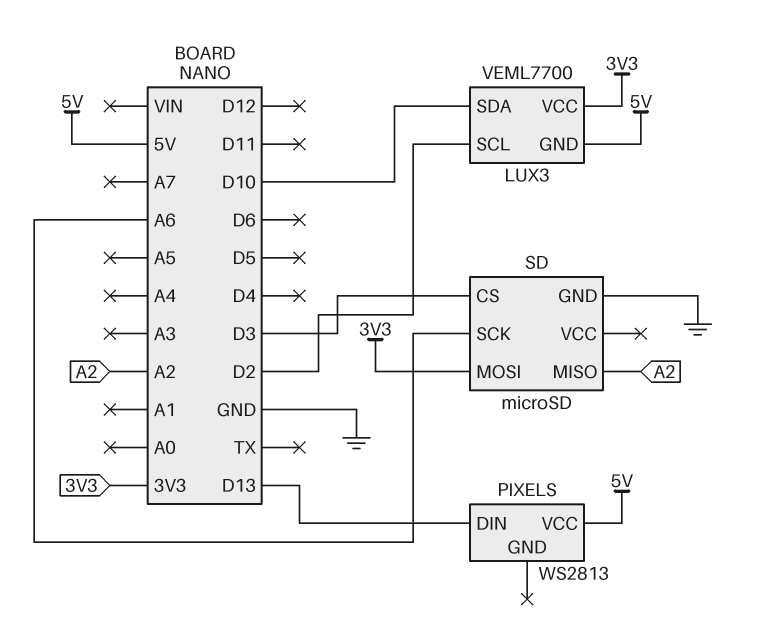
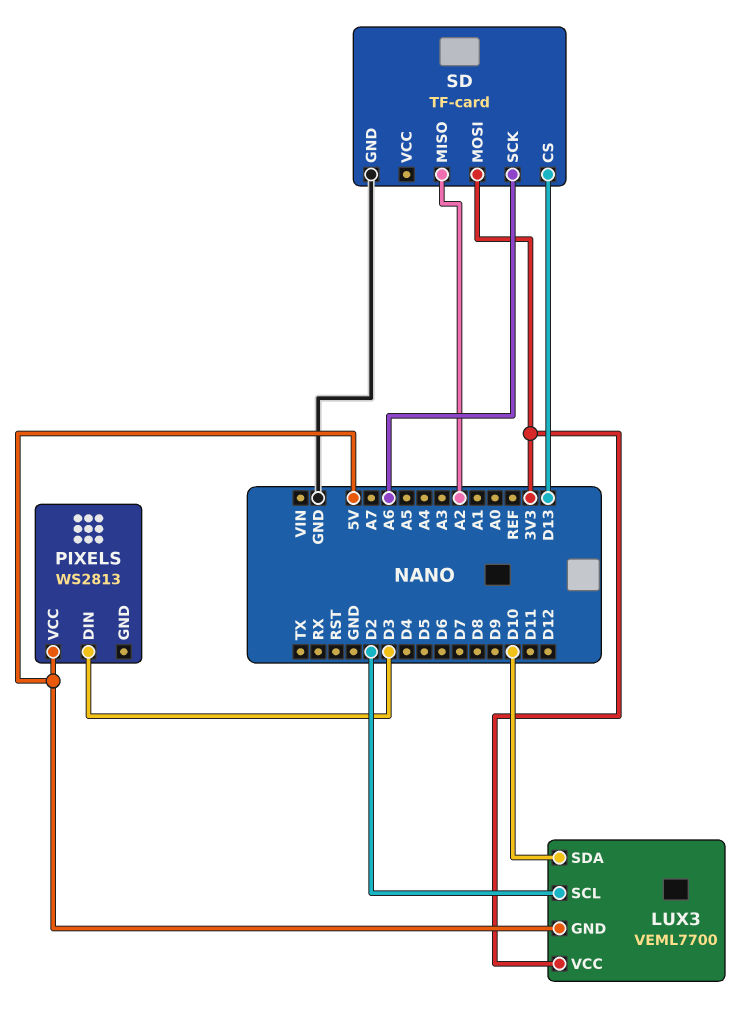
PIXELS pin DIN: D13 -> D3
SD: microSD -> TF-card
SD pin CS: D3 -> D13

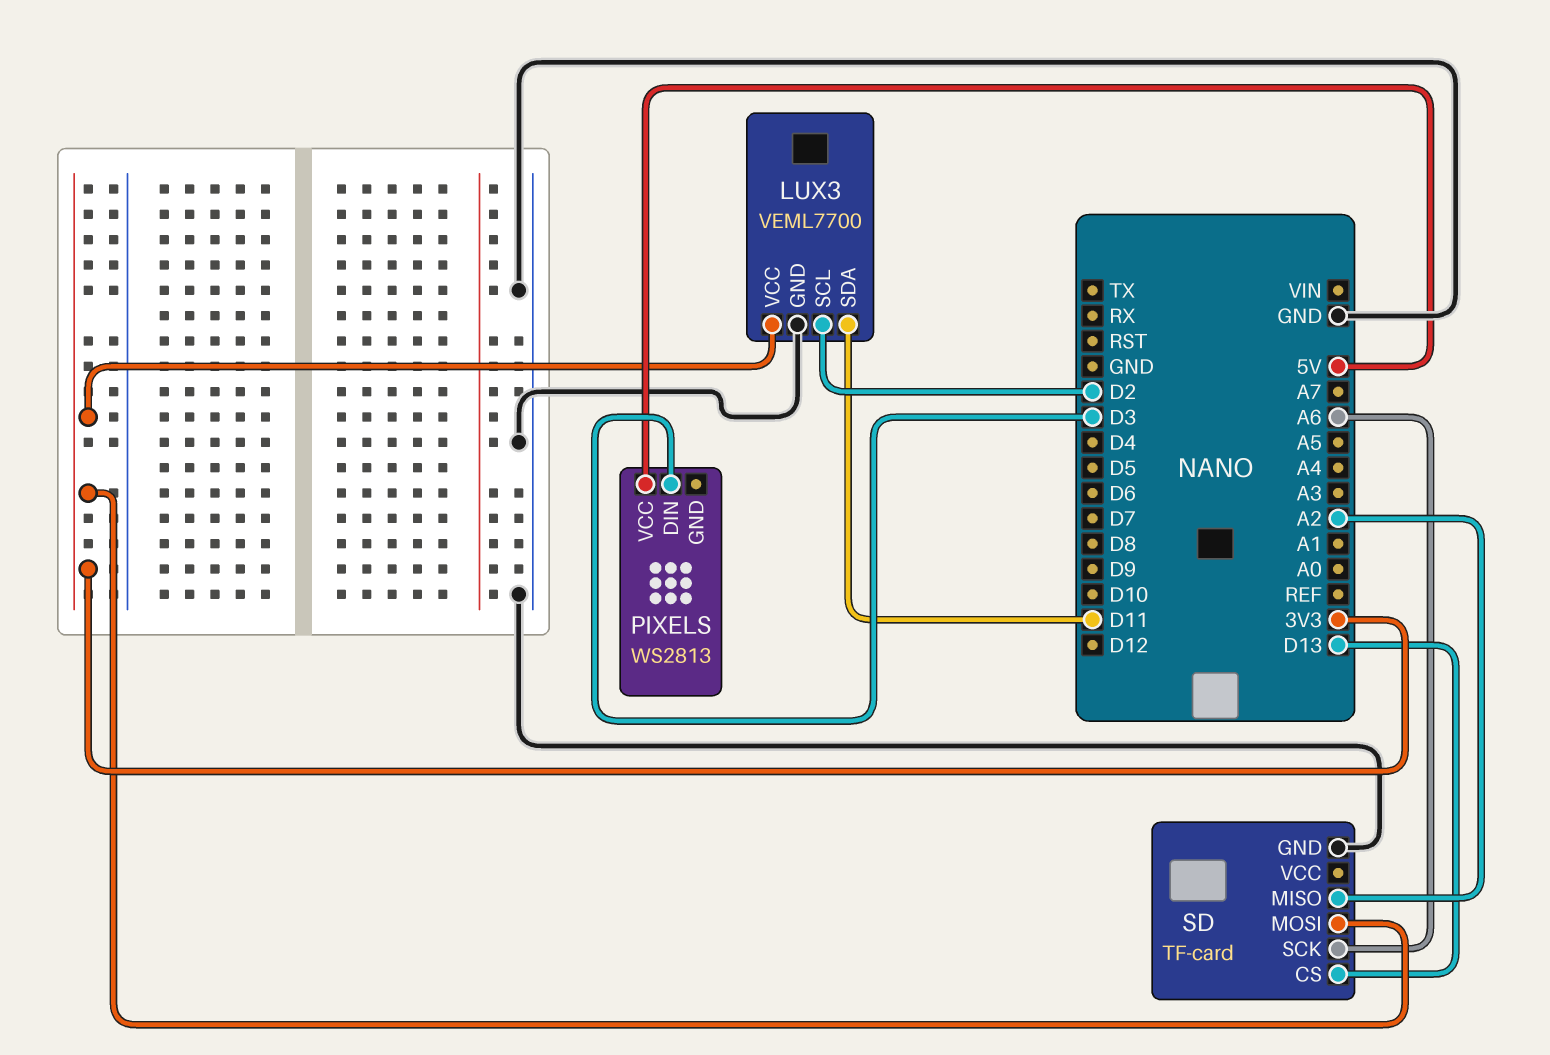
LUX3 pin GND: 5V -> GND
LUX3 pin SDA: D10 -> D11

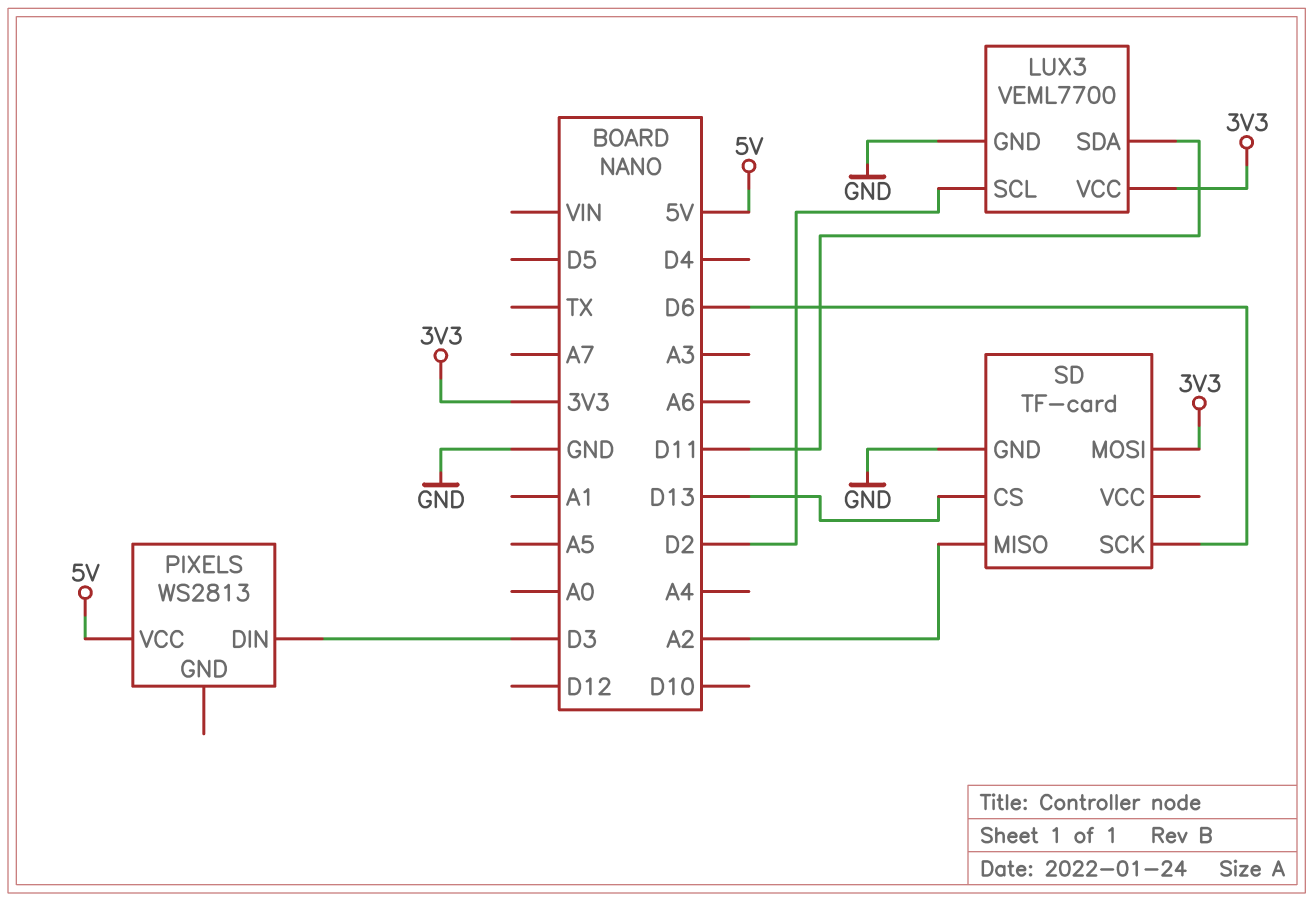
SD pin SCK: A6 -> D6

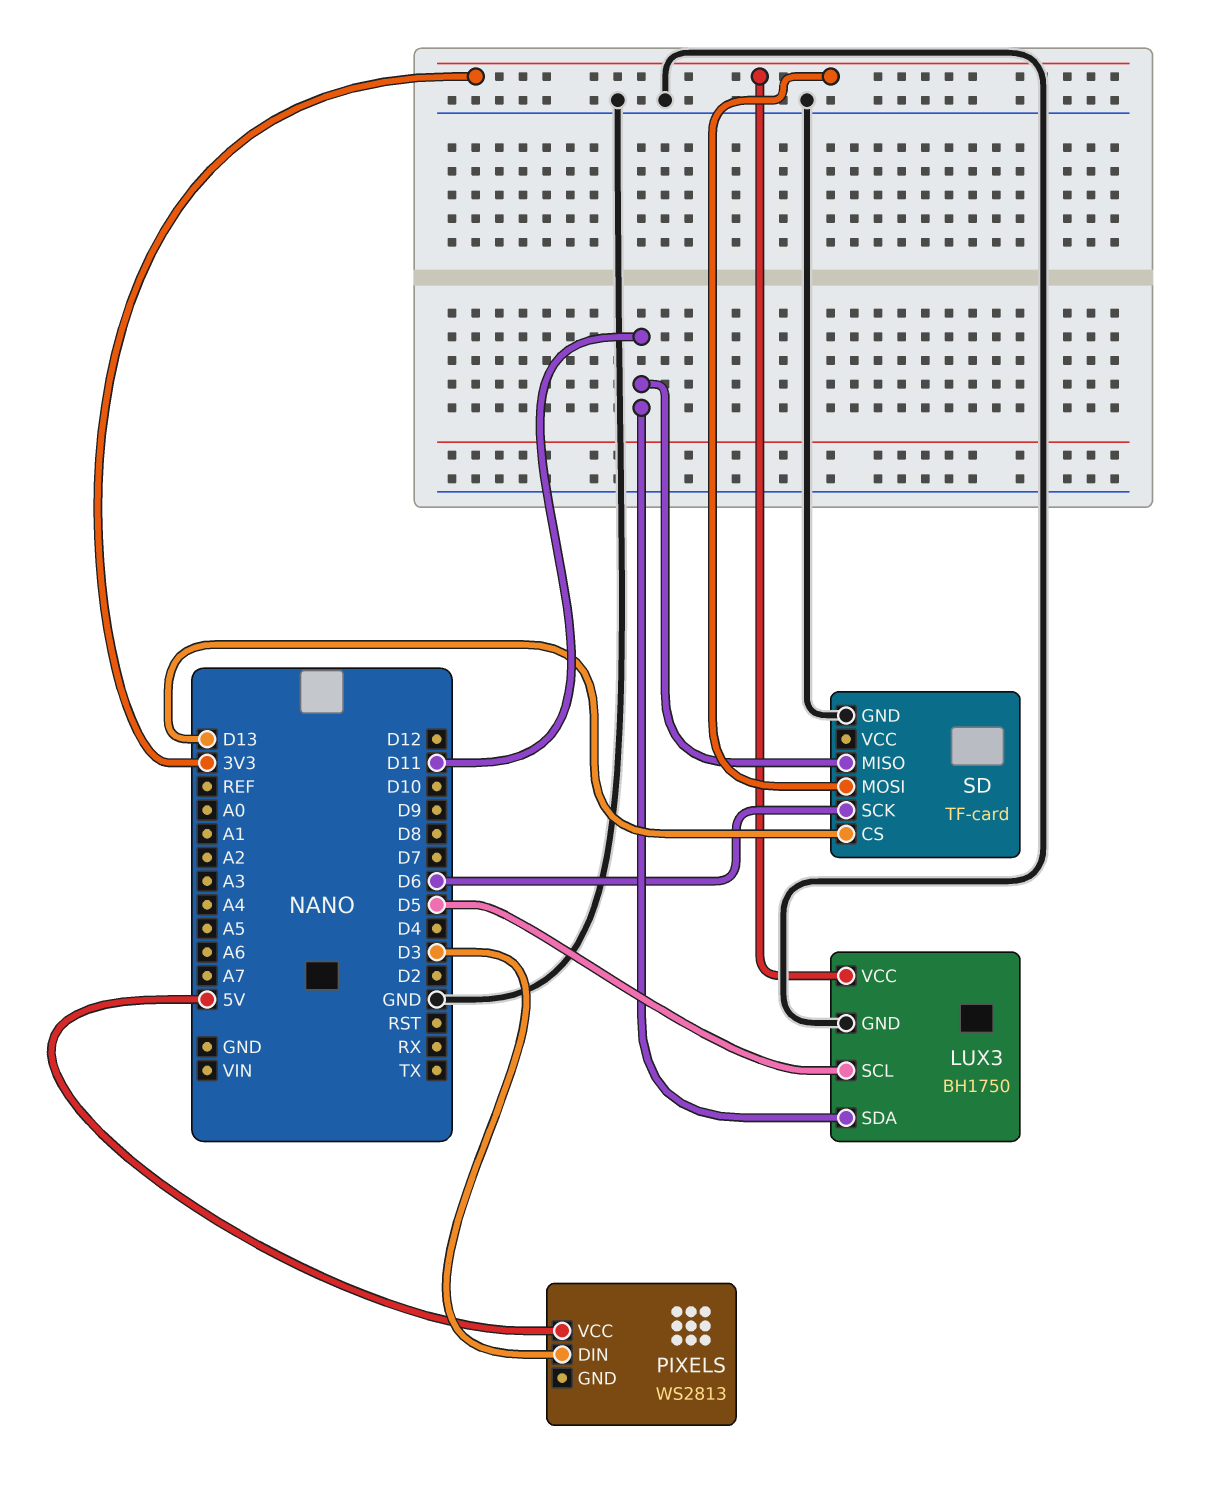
LUX3: VEML7700 -> BH1750
LUX3 pin SCL: D2 -> D5
SD pin MISO: A2 -> D11

